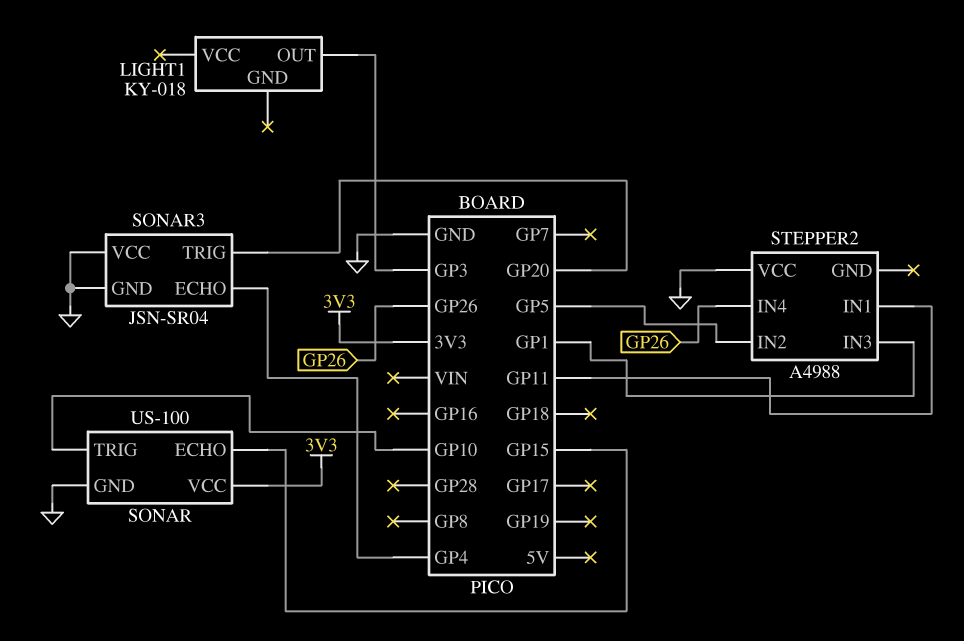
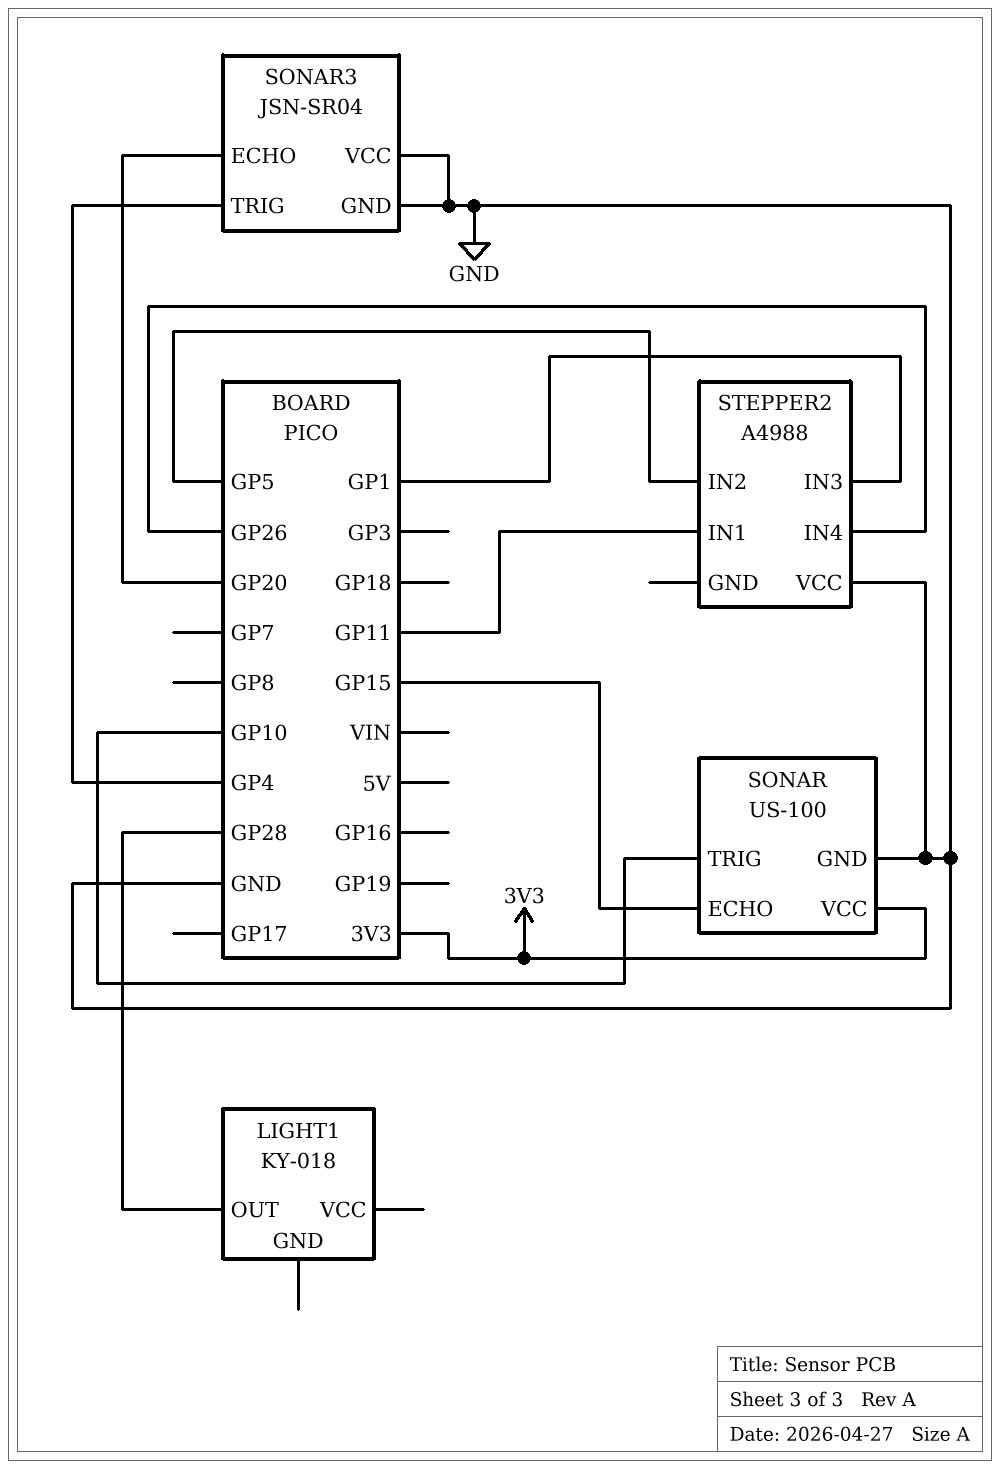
LIGHT1 pin OUT: GP3 -> GP28
SONAR3 pin ECHO: GP4 -> GP20
SONAR3 pin TRIG: GP20 -> GP4

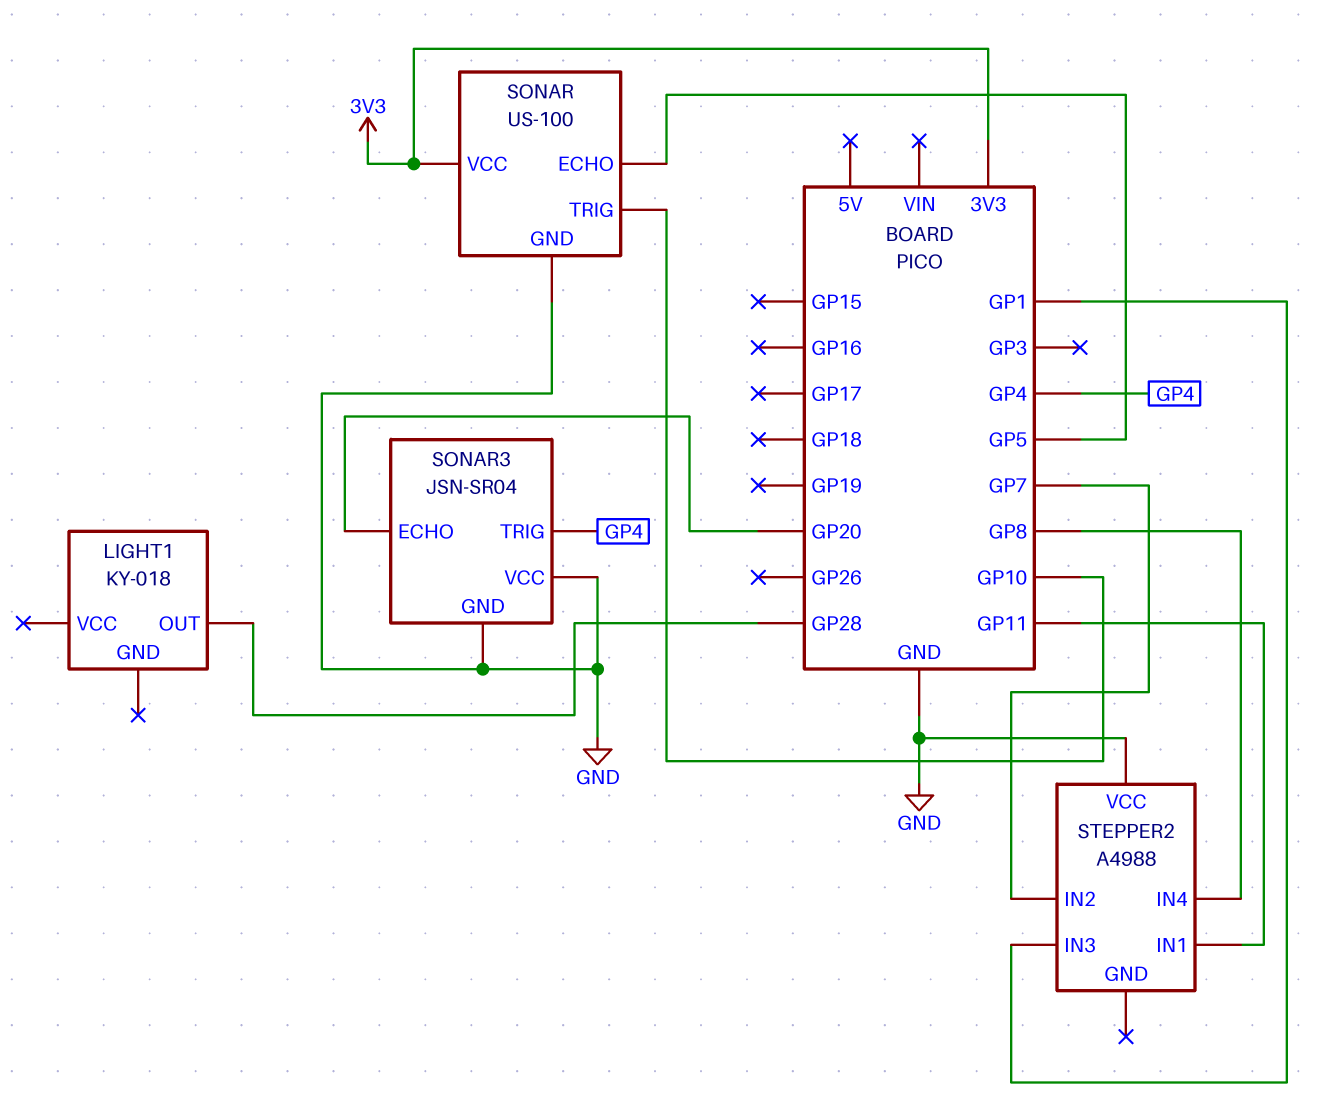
SONAR pin ECHO: GP15 -> GP5
STEPPER2 pin IN2: GP5 -> GP7
STEPPER2 pin IN4: GP26 -> GP8

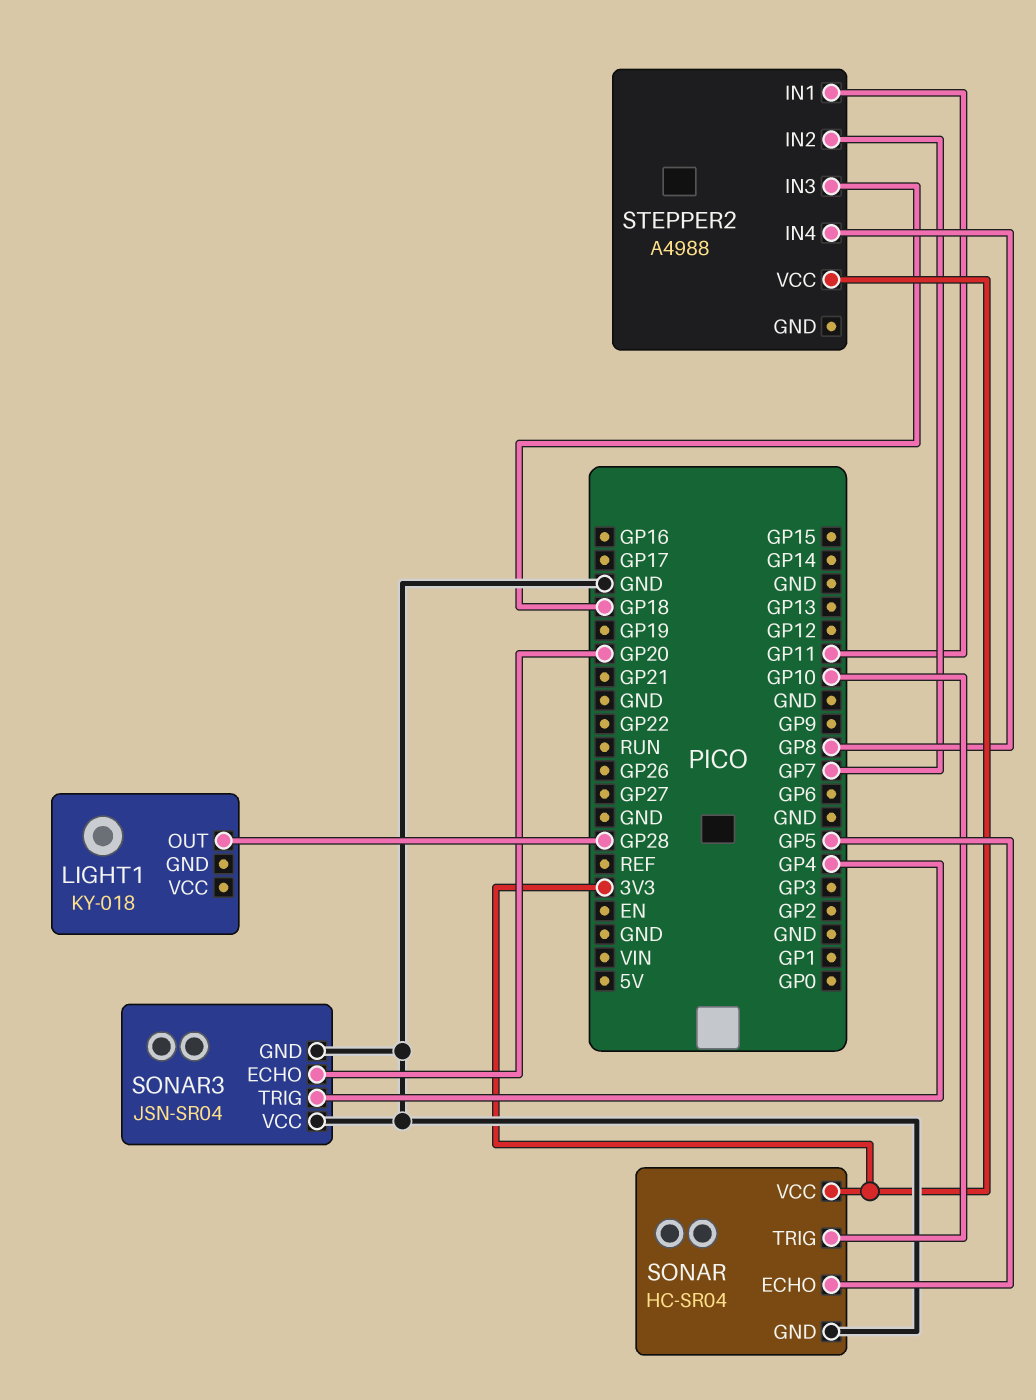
SONAR: US-100 -> HC-SR04
STEPPER2 pin IN3: GP1 -> GP18
STEPPER2 pin VCC: GND -> 3V3

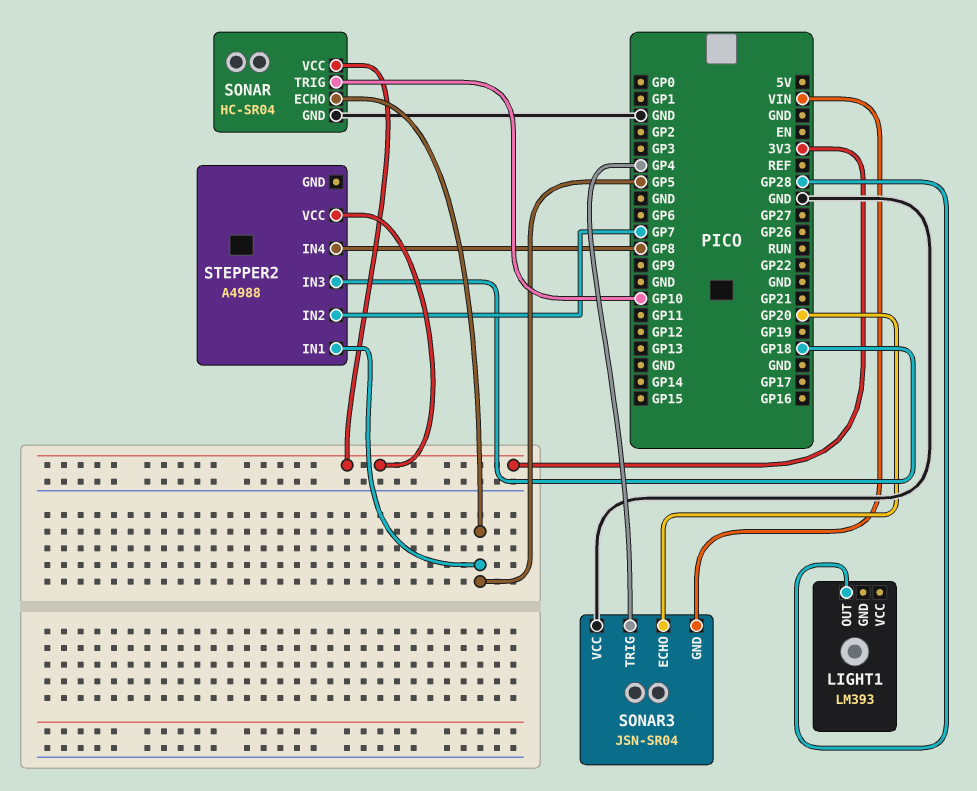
LIGHT1: KY-018 -> LM393
SONAR3 pin GND: GND -> VIN
STEPPER2 pin IN1: GP11 -> GP5

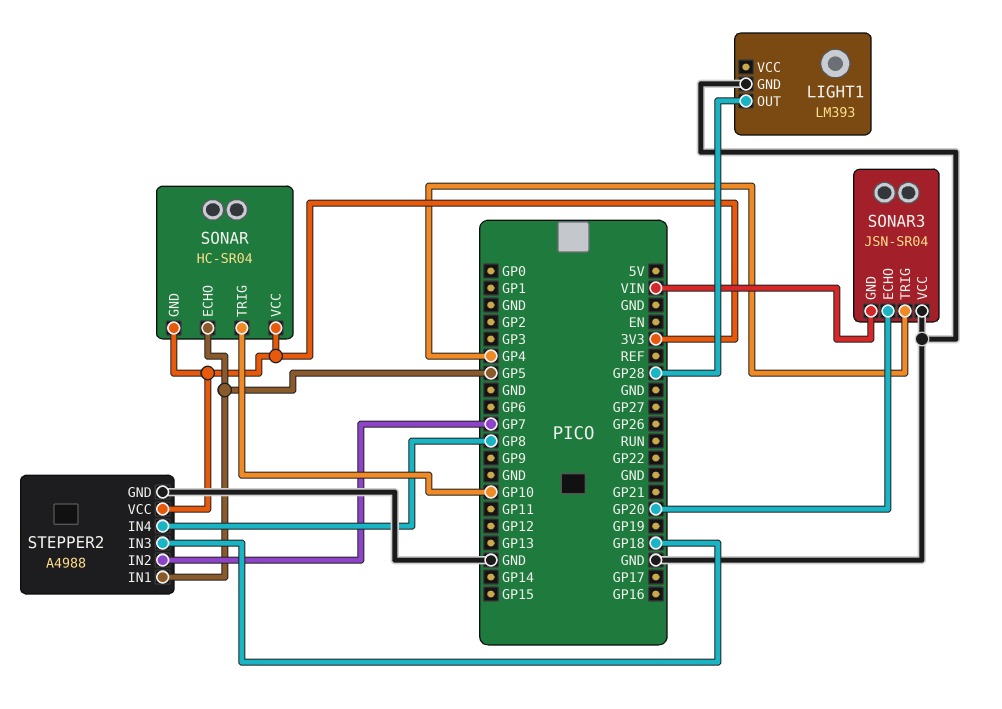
LIGHT1 pin GND: none -> GND
SONAR pin GND: GND -> 3V3
STEPPER2 pin GND: none -> GND

